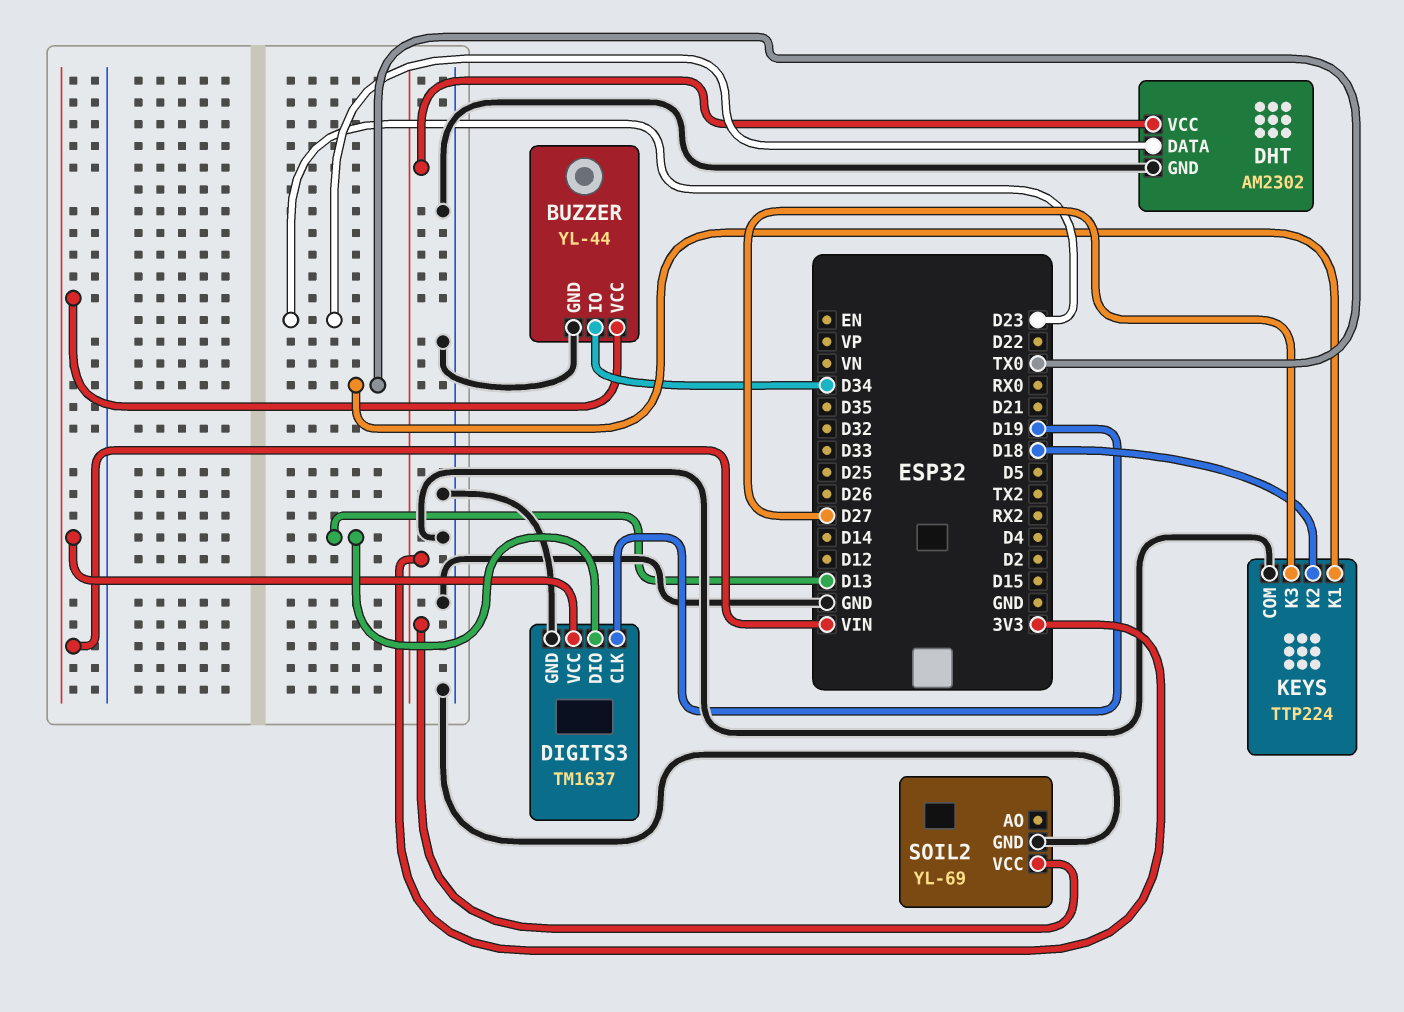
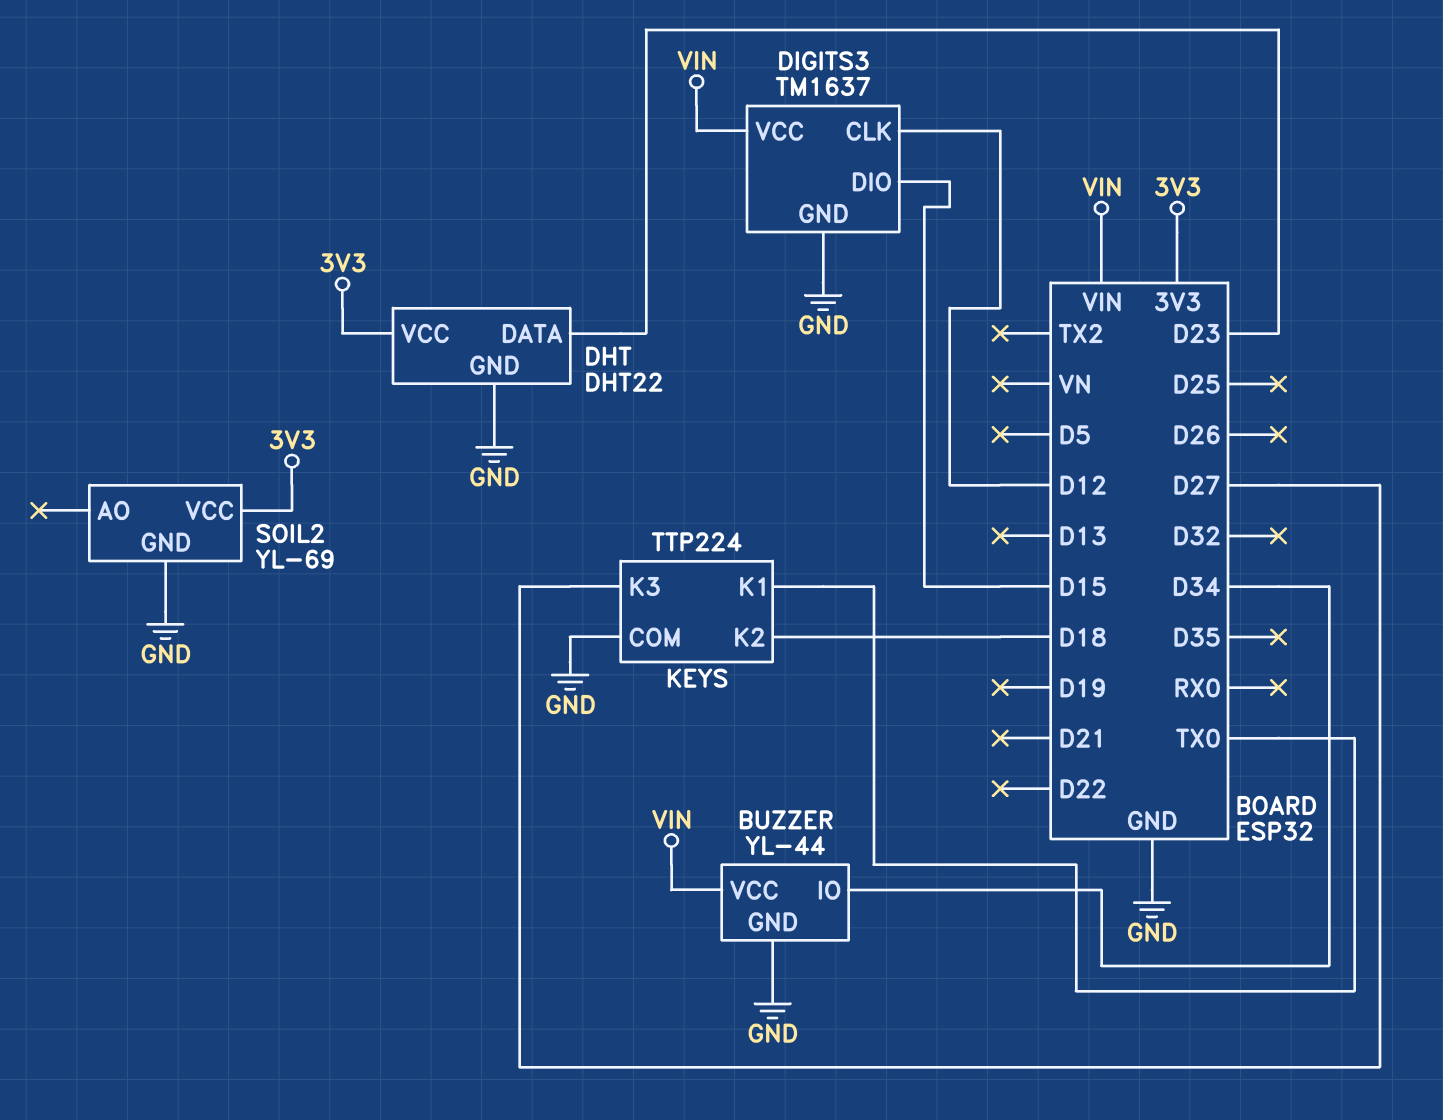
DHT: AM2302 -> DHT22
DIGITS3 pin CLK: D19 -> D12
DIGITS3 pin DIO: D13 -> D15

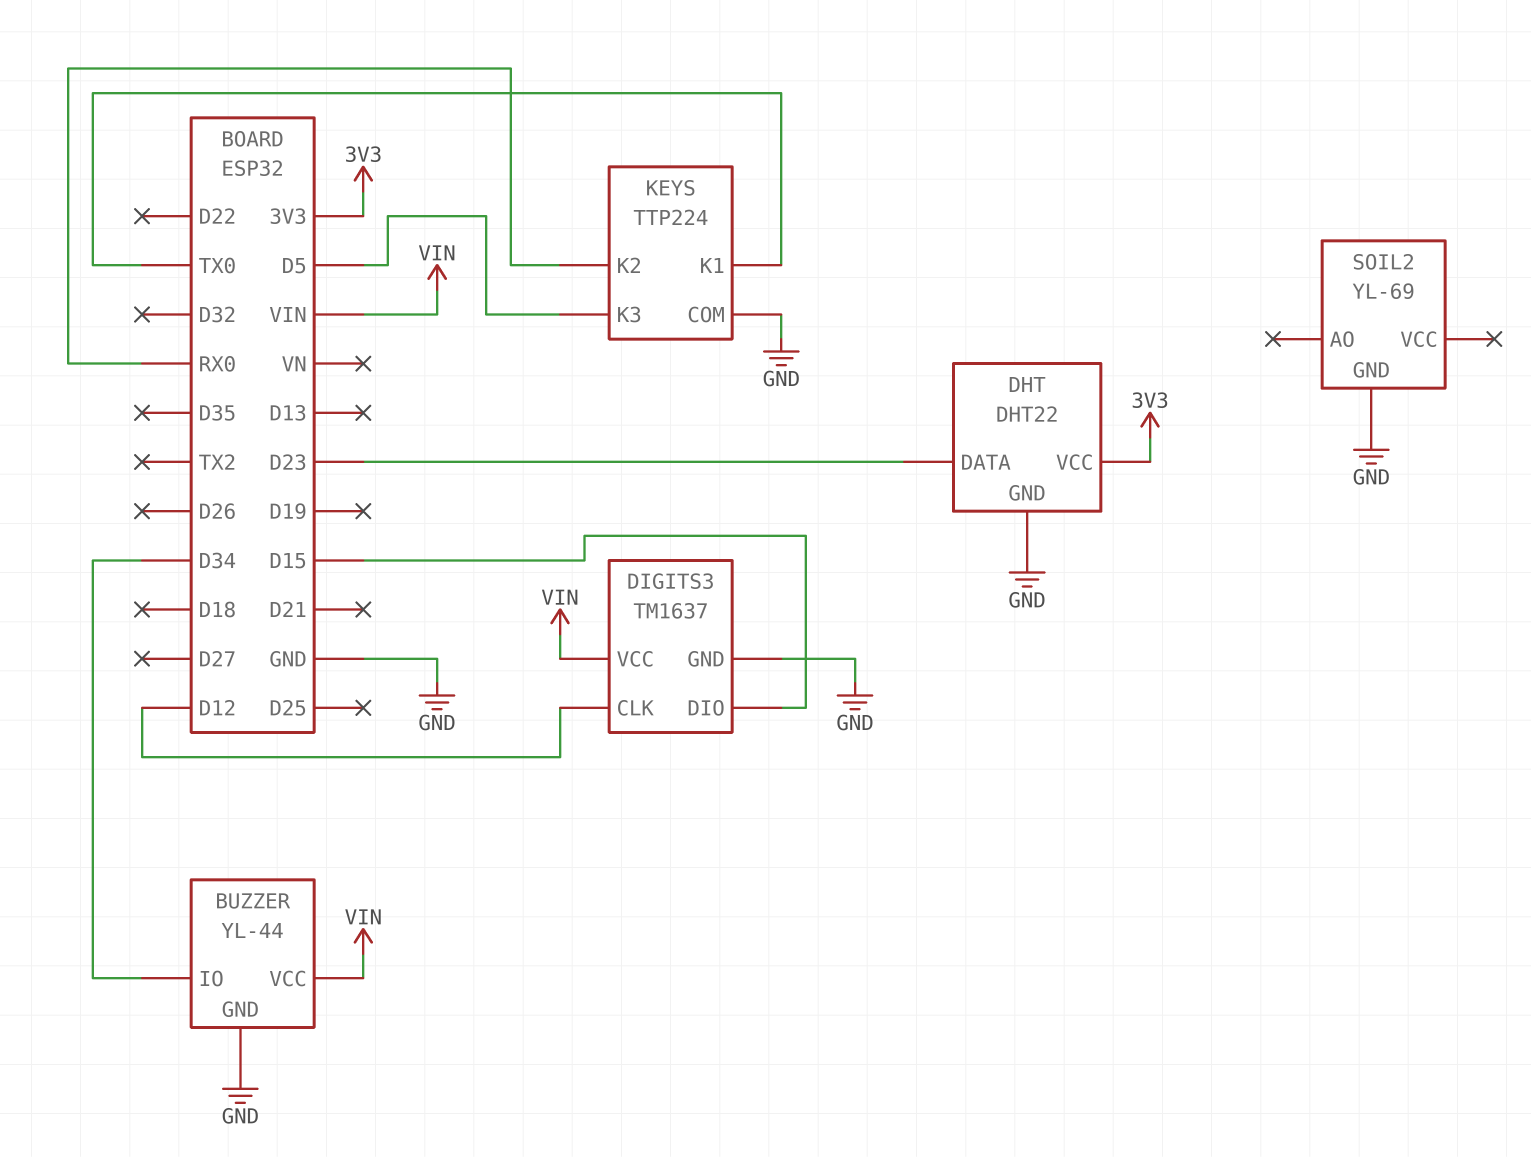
KEYS pin K2: D18 -> RX0
KEYS pin K3: D27 -> D5
SOIL2 pin VCC: 3V3 -> none

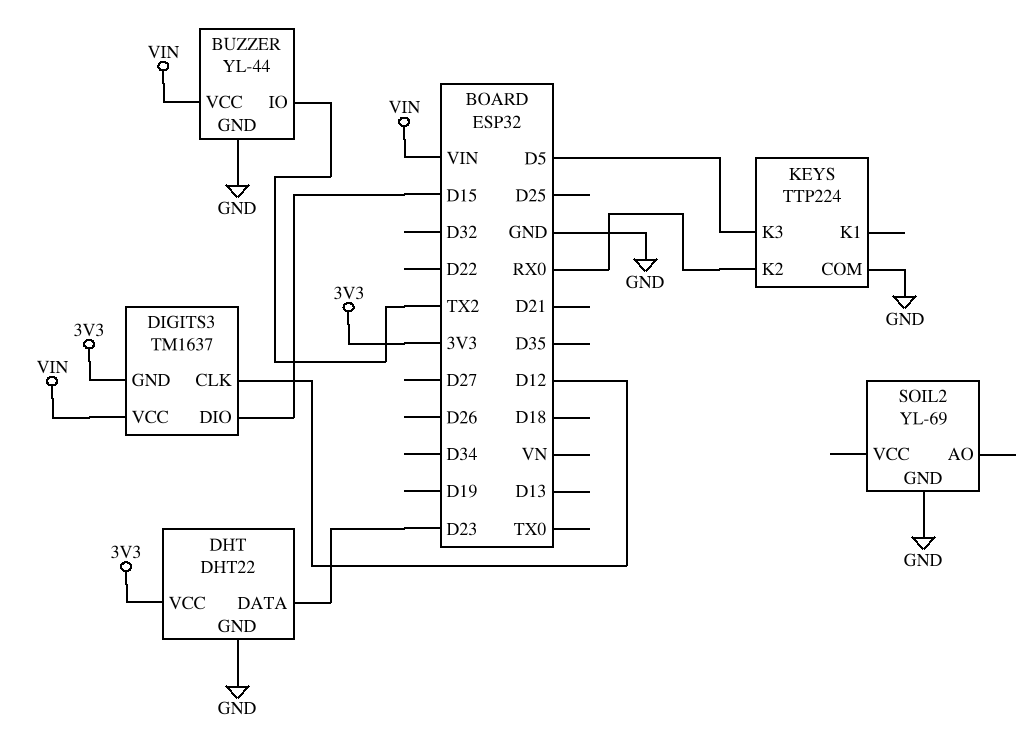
BUZZER pin IO: D34 -> TX2
DIGITS3 pin GND: GND -> 3V3
KEYS pin K1: TX0 -> none

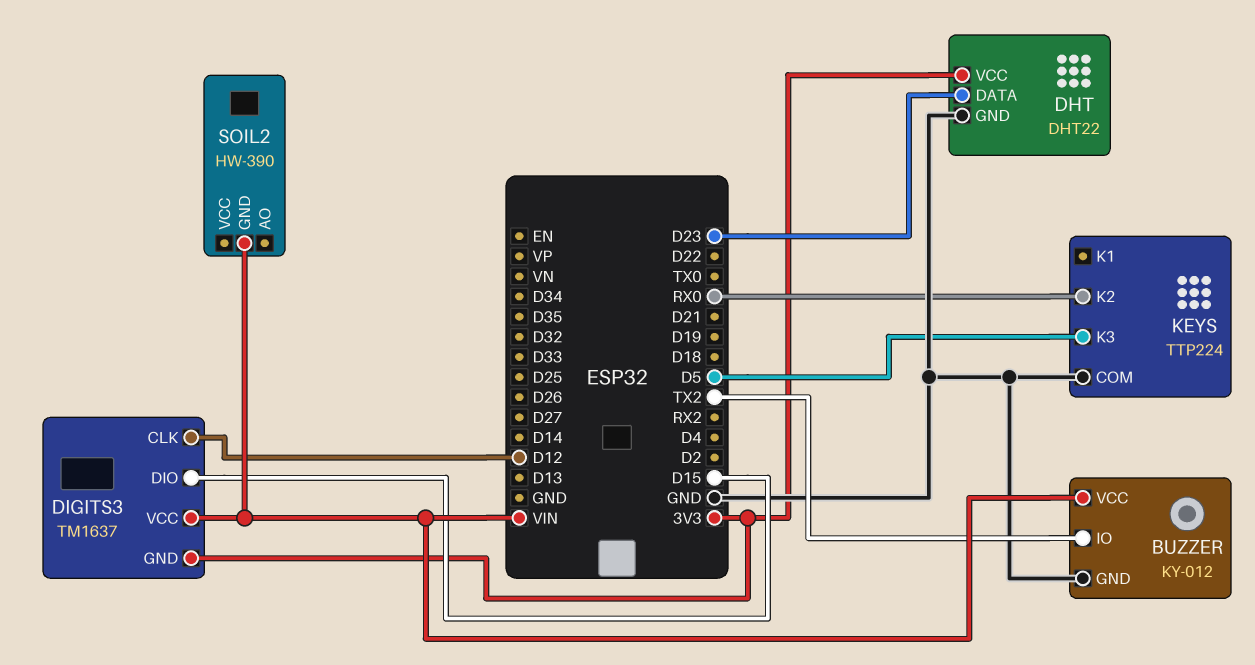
BUZZER: YL-44 -> KY-012
SOIL2: YL-69 -> HW-390
SOIL2 pin GND: GND -> VIN

